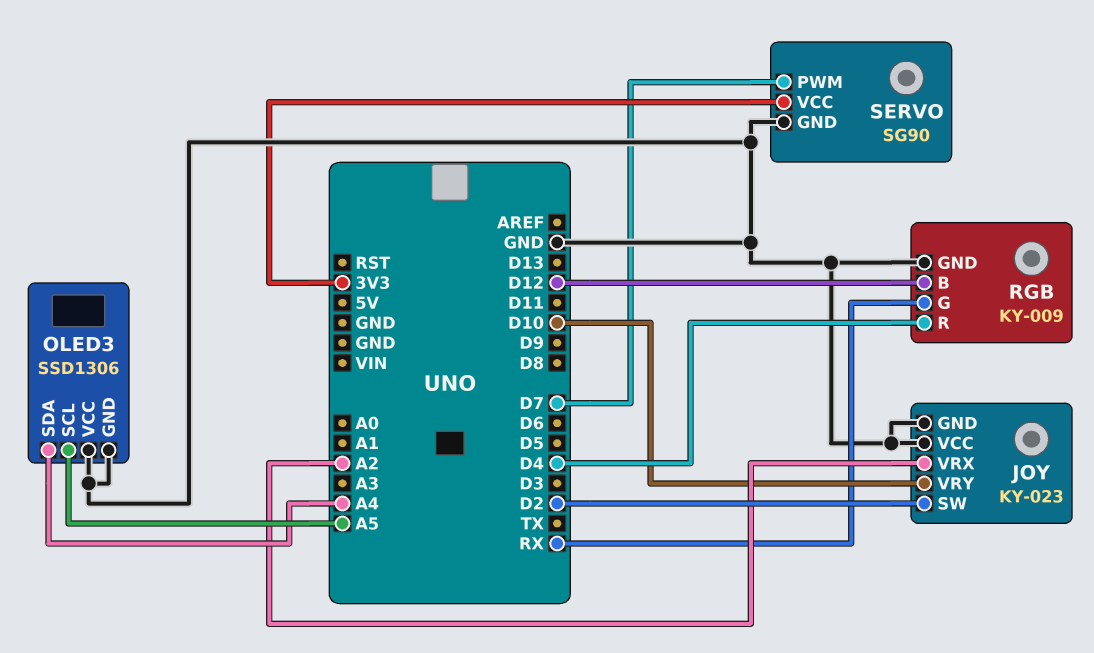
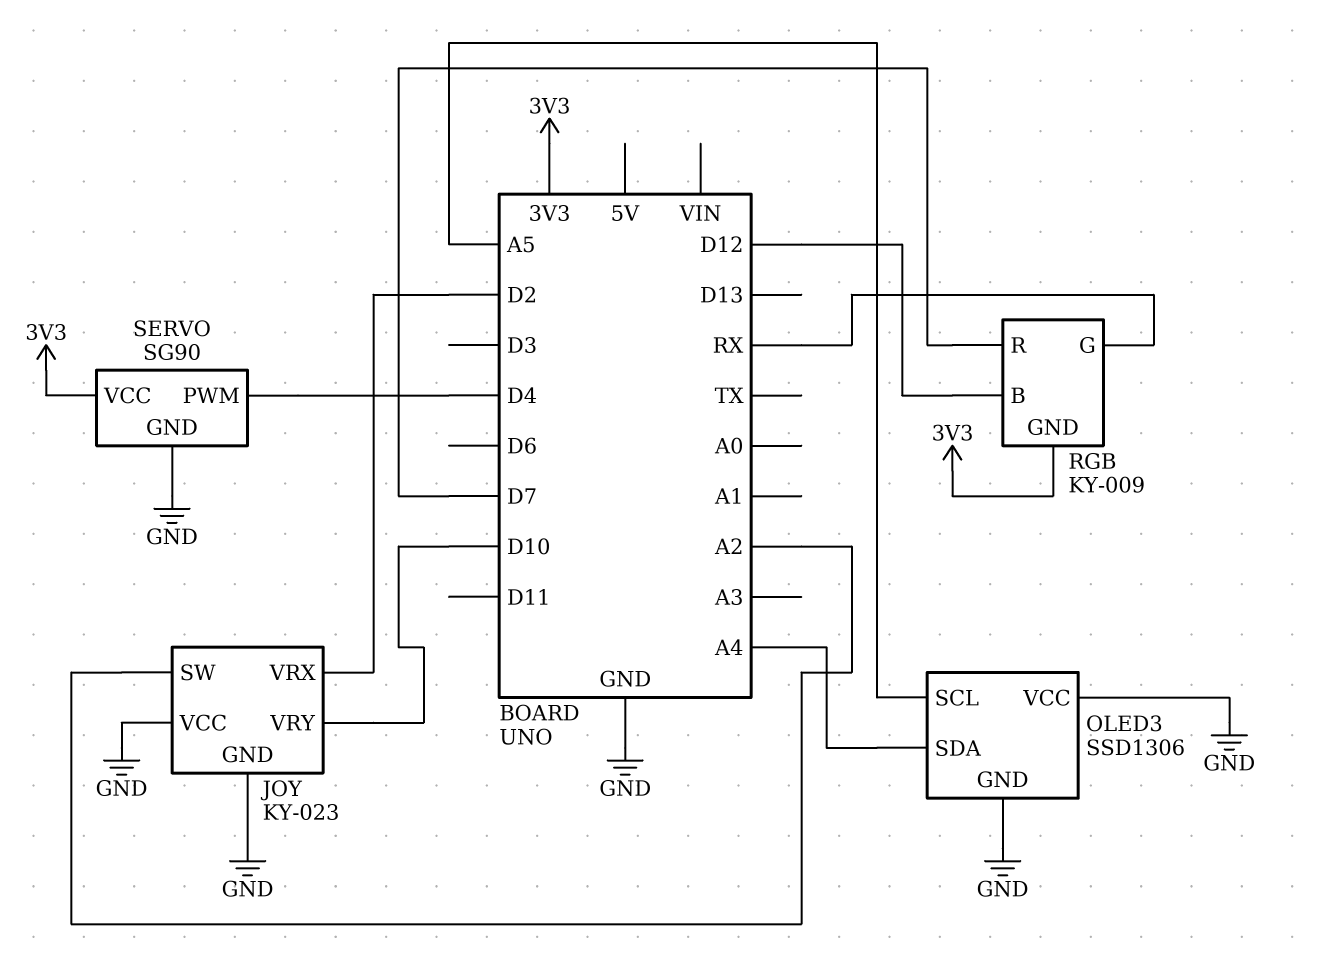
JOY pin SW: D2 -> A2
JOY pin VRX: A2 -> D2
RGB pin GND: GND -> 3V3
RGB pin R: D4 -> D7
SERVO pin PWM: D7 -> D4

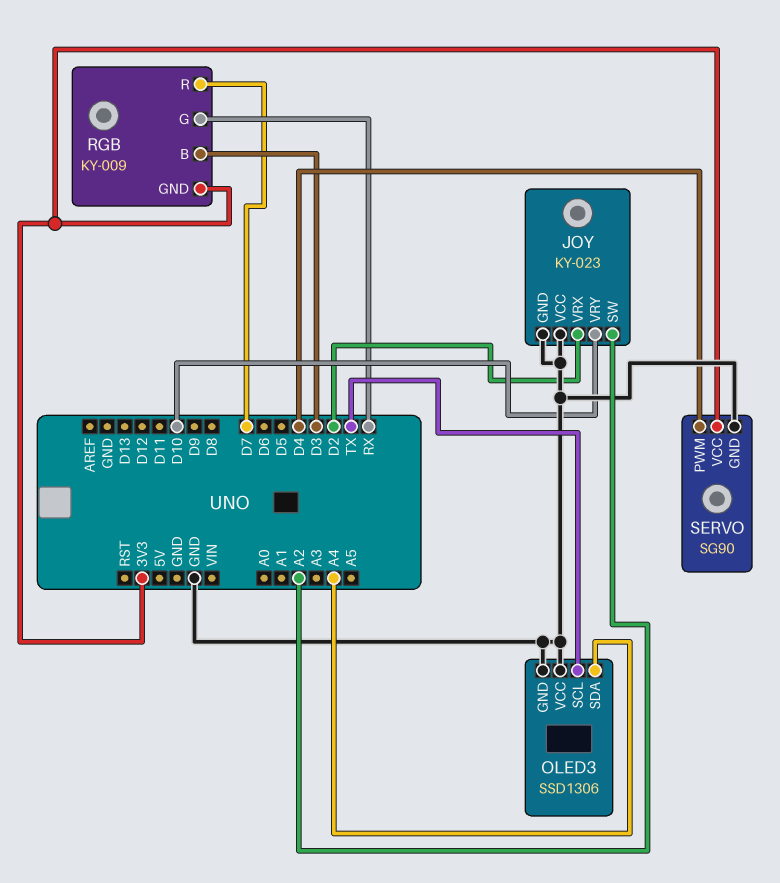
OLED3 pin SCL: A5 -> TX
RGB pin B: D12 -> D3

